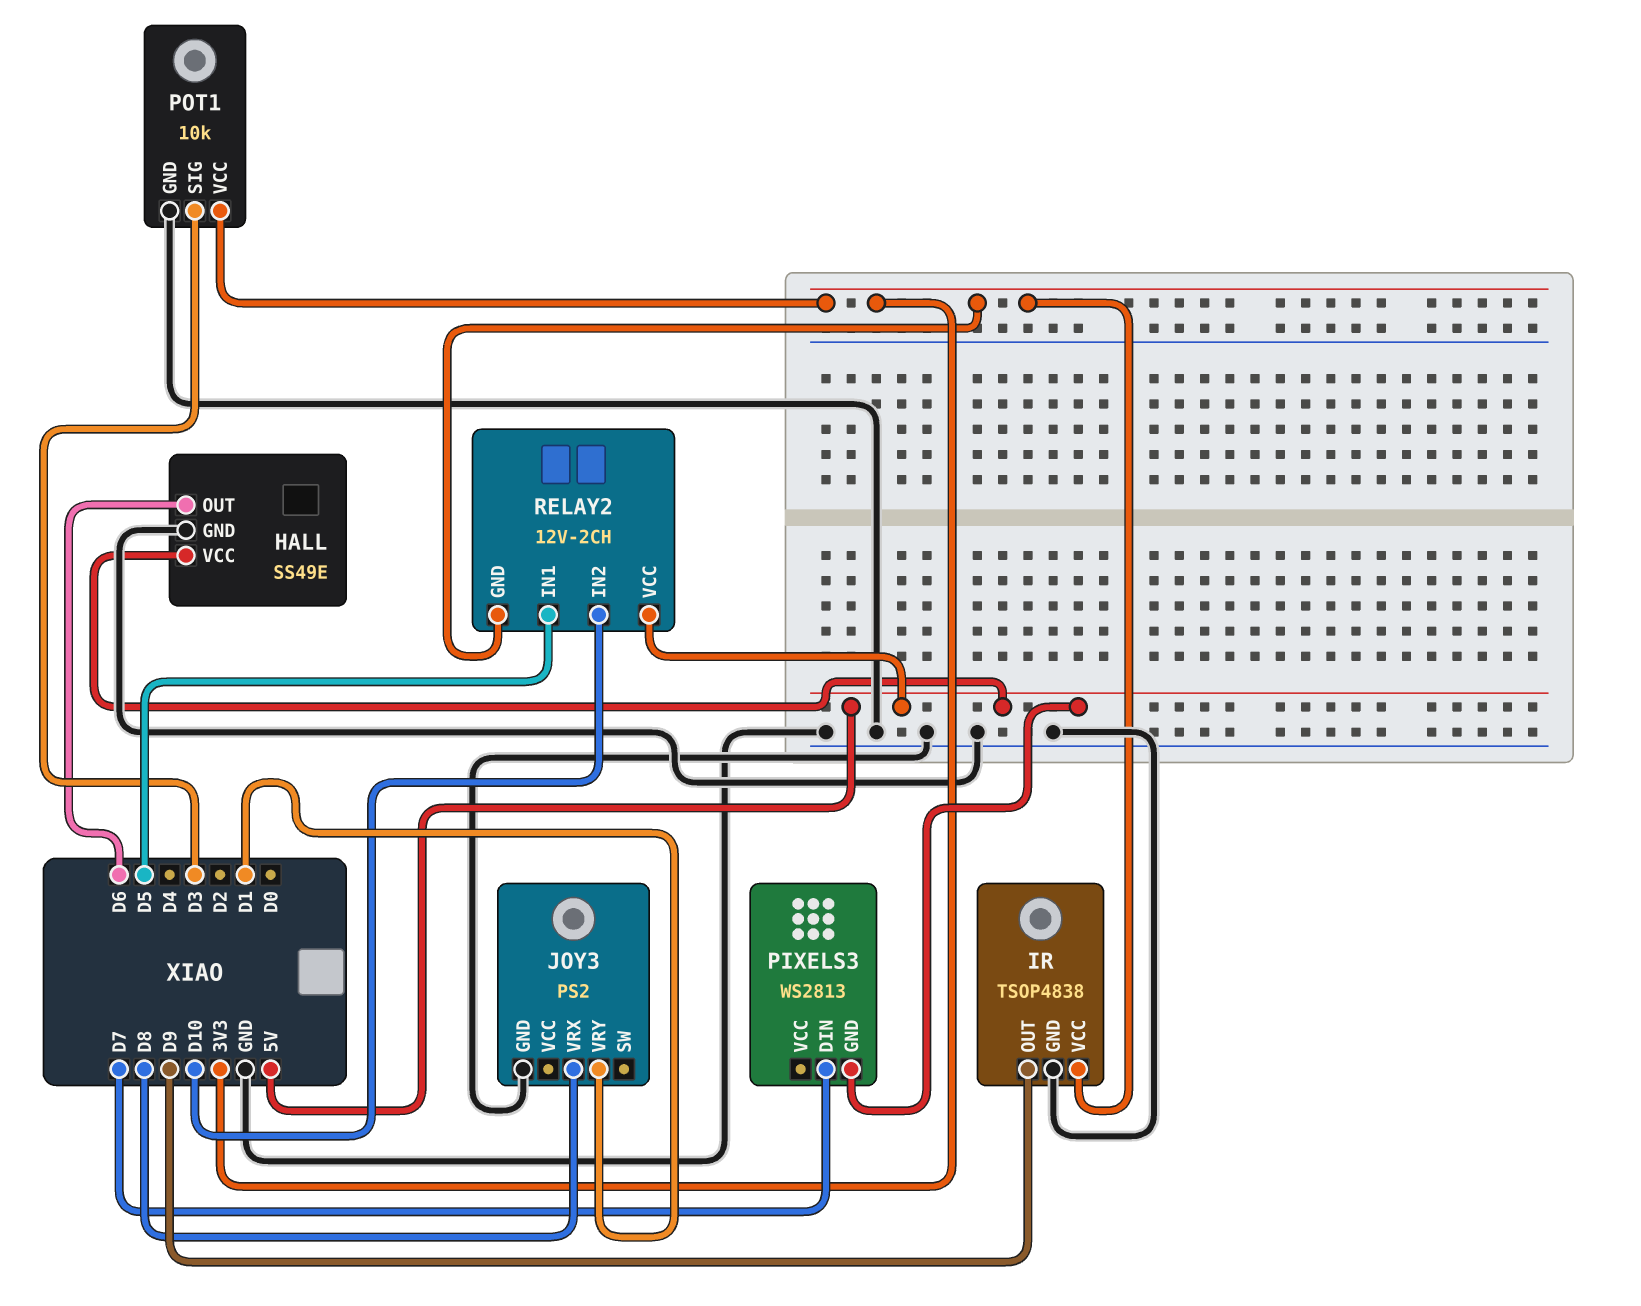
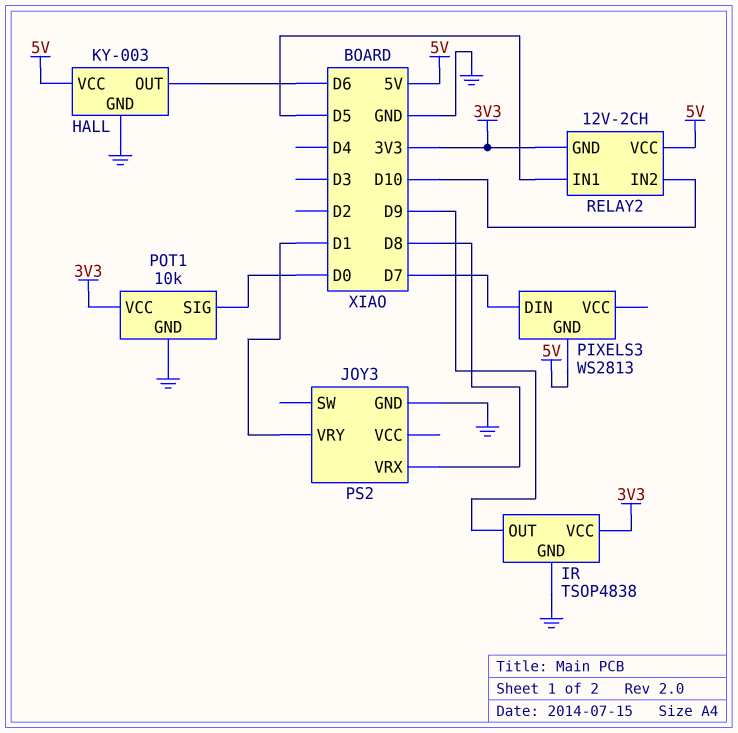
HALL: SS49E -> KY-003
POT1 pin SIG: D3 -> D0

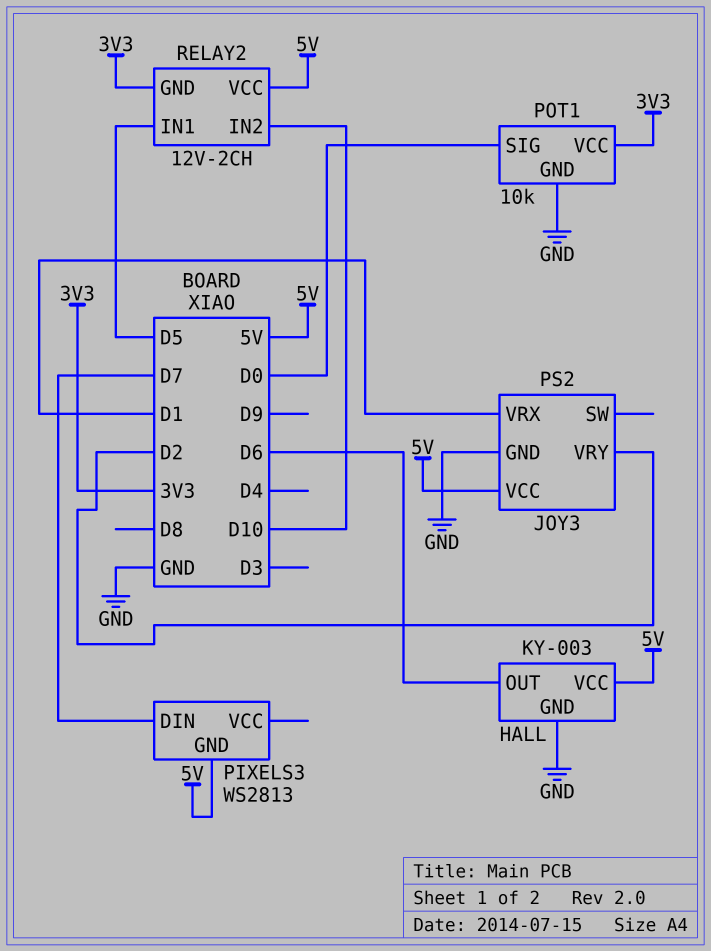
IR: TSOP4838 -> none
IR pin GND: GND -> none
IR pin OUT: D9 -> none
IR pin VCC: 3V3 -> none
JOY3 pin VCC: none -> 5V
JOY3 pin VRX: D8 -> D1
JOY3 pin VRY: D1 -> D2

